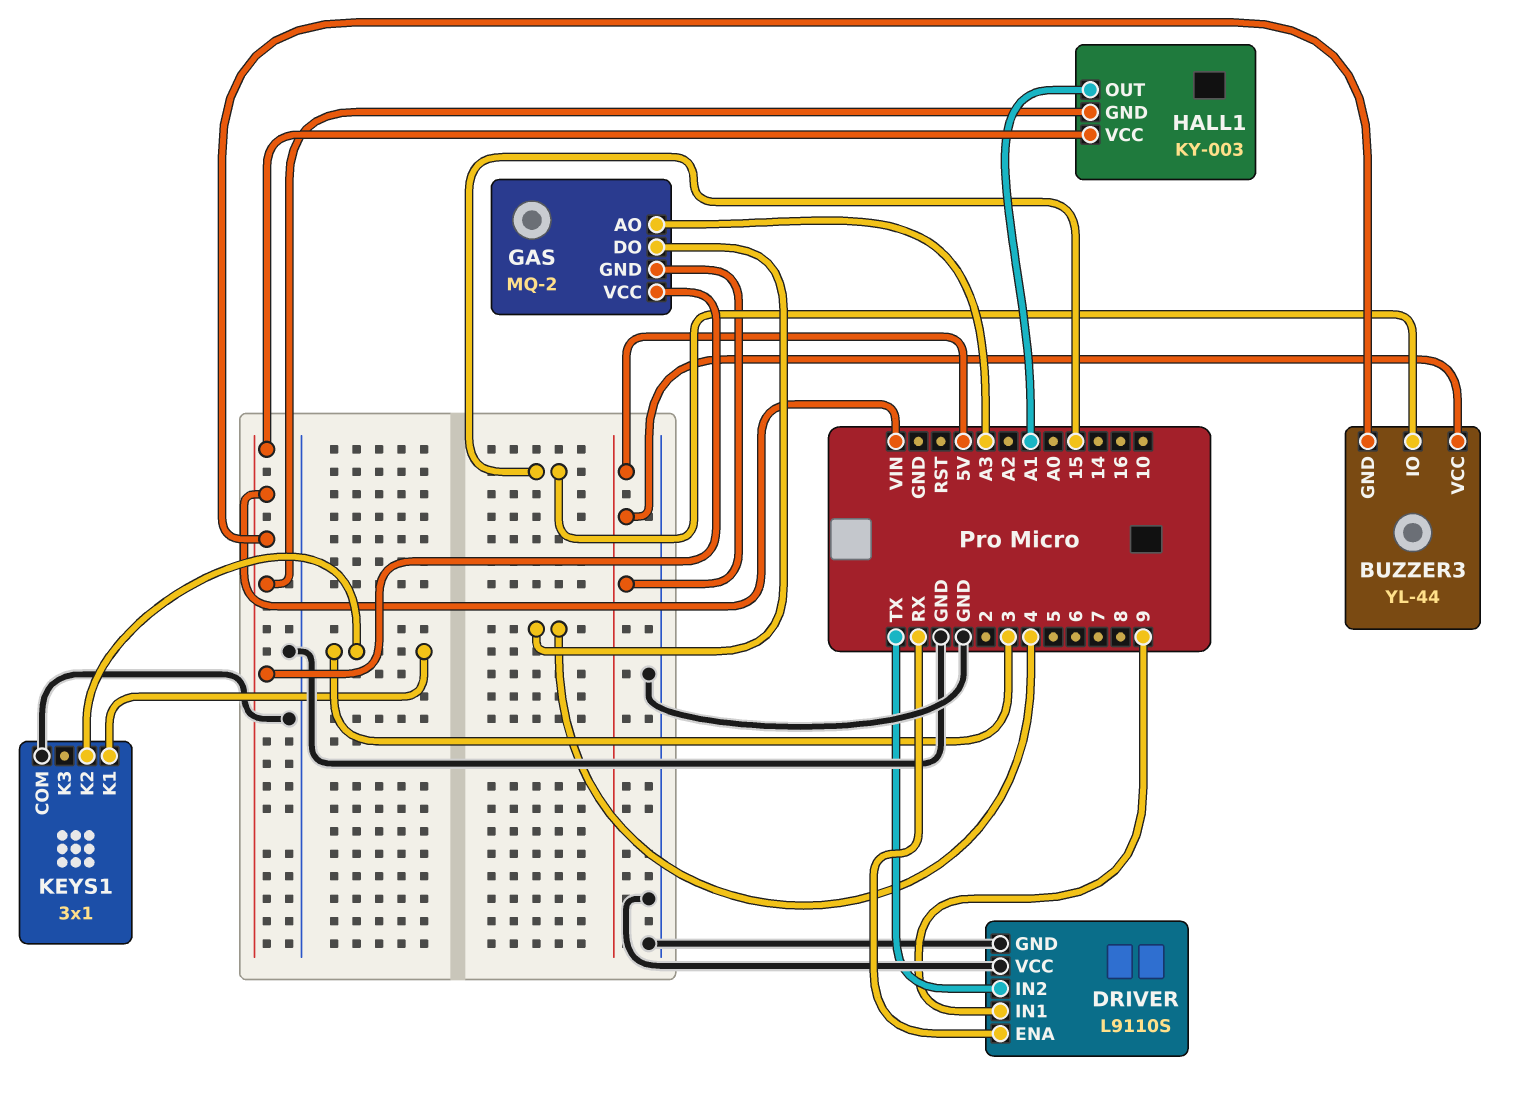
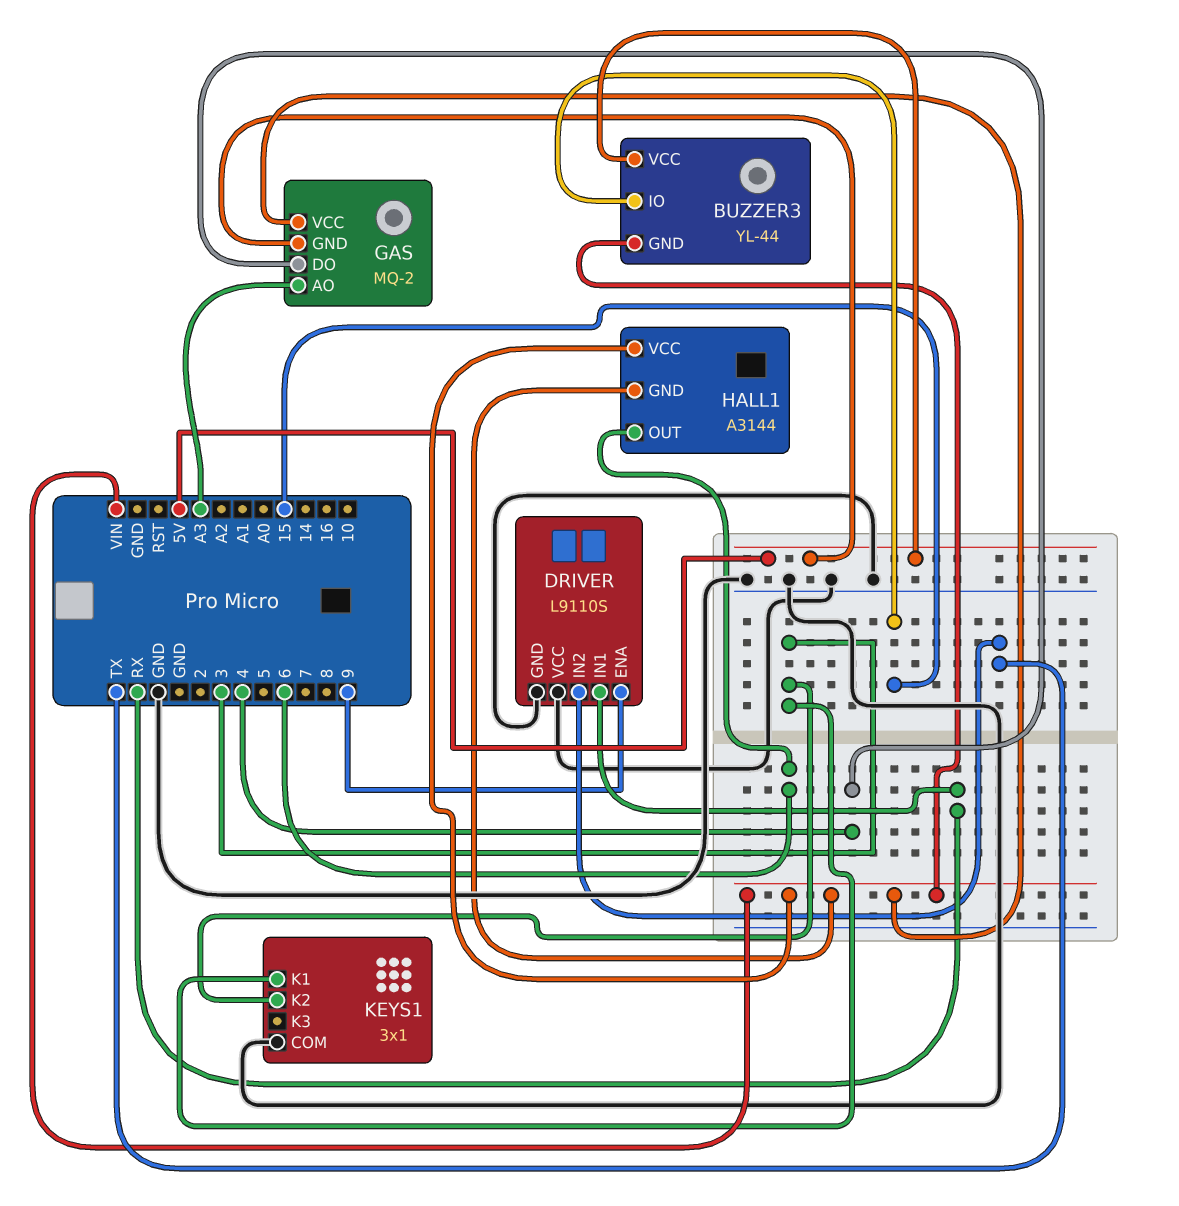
DRIVER pin ENA: RX -> 9
DRIVER pin IN1: 9 -> RX
HALL1: KY-003 -> A3144
HALL1 pin OUT: A1 -> 6

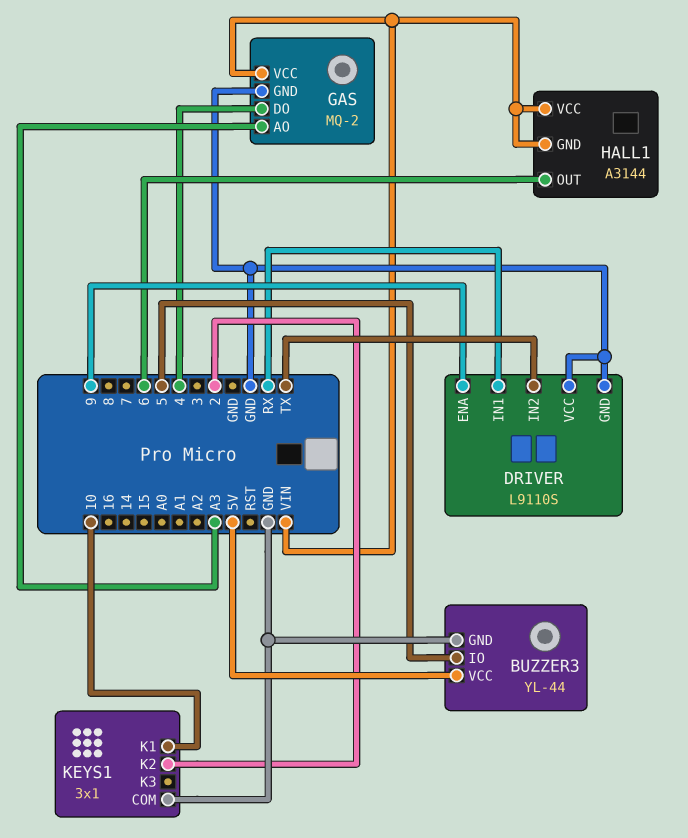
BUZZER3 pin GND: VIN -> GND
BUZZER3 pin IO: 15 -> 5
GAS pin GND: 5V -> GND
KEYS1 pin K1: 3 -> 10
KEYS1 pin K2: 3 -> 2

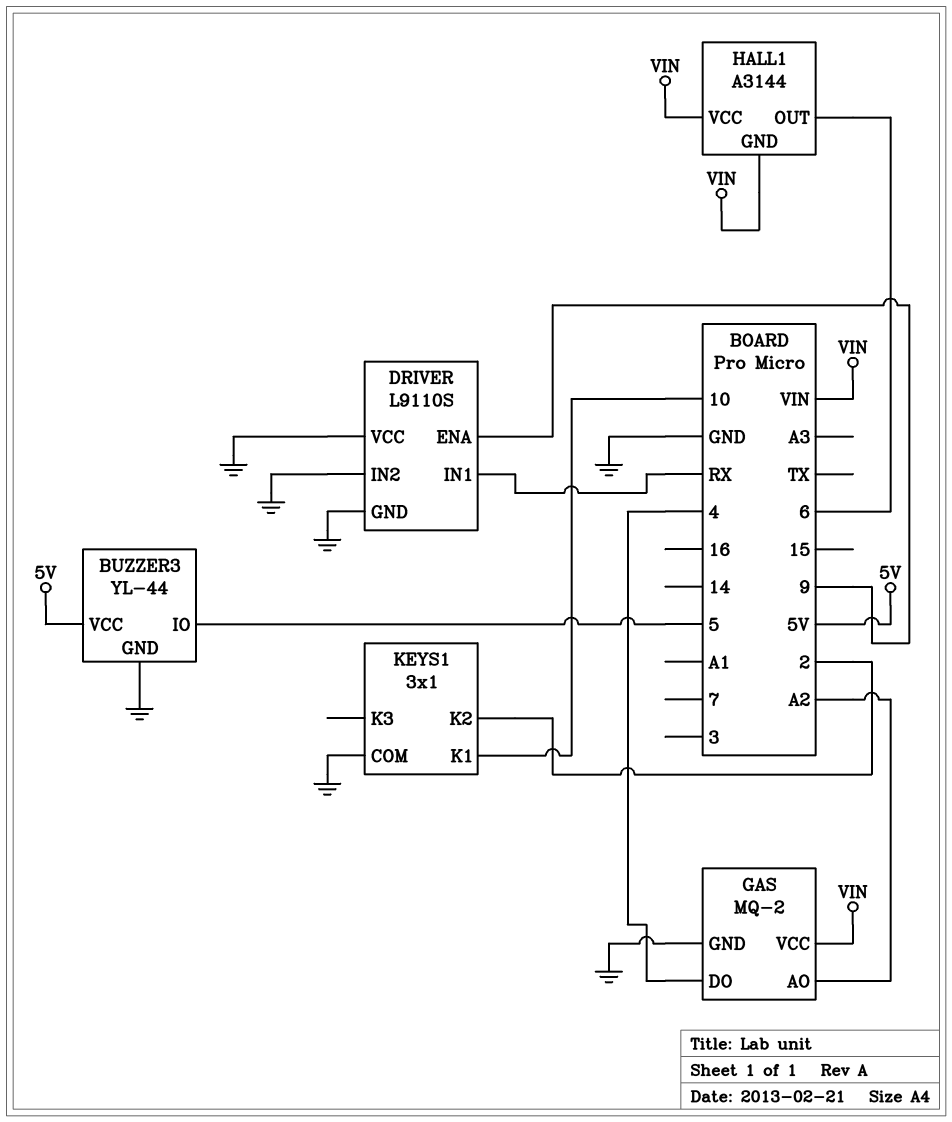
DRIVER pin IN2: TX -> GND
GAS pin AO: A3 -> A2

